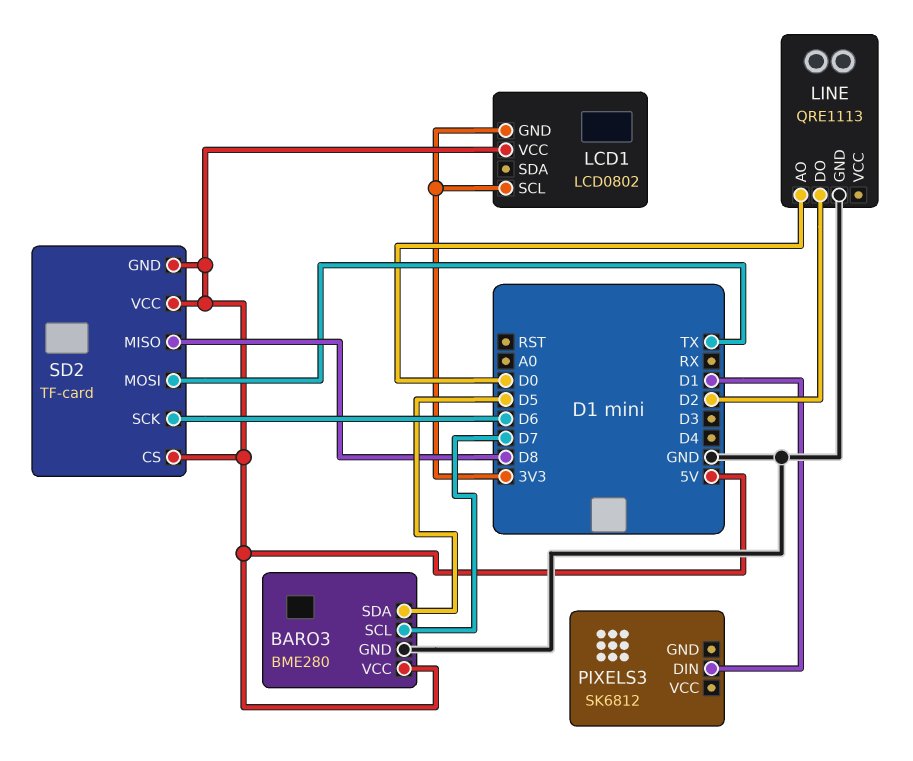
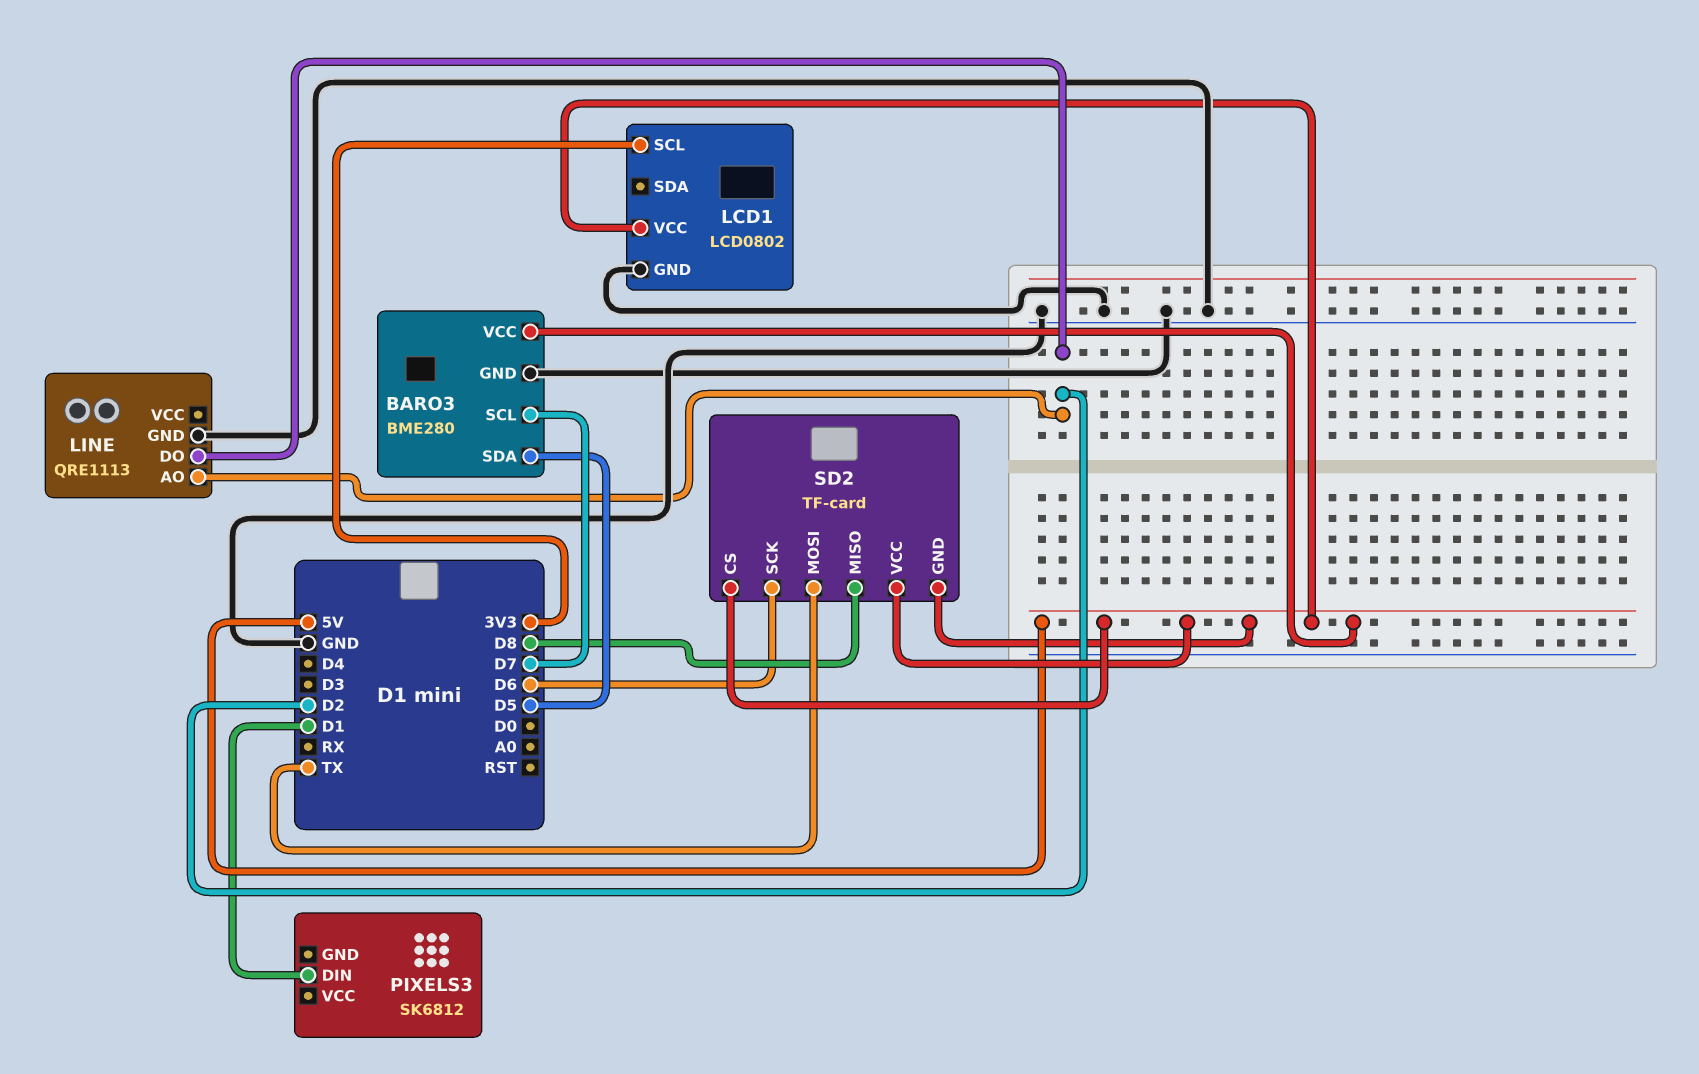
LCD1 pin GND: 3V3 -> GND
LINE pin AO: D0 -> D2

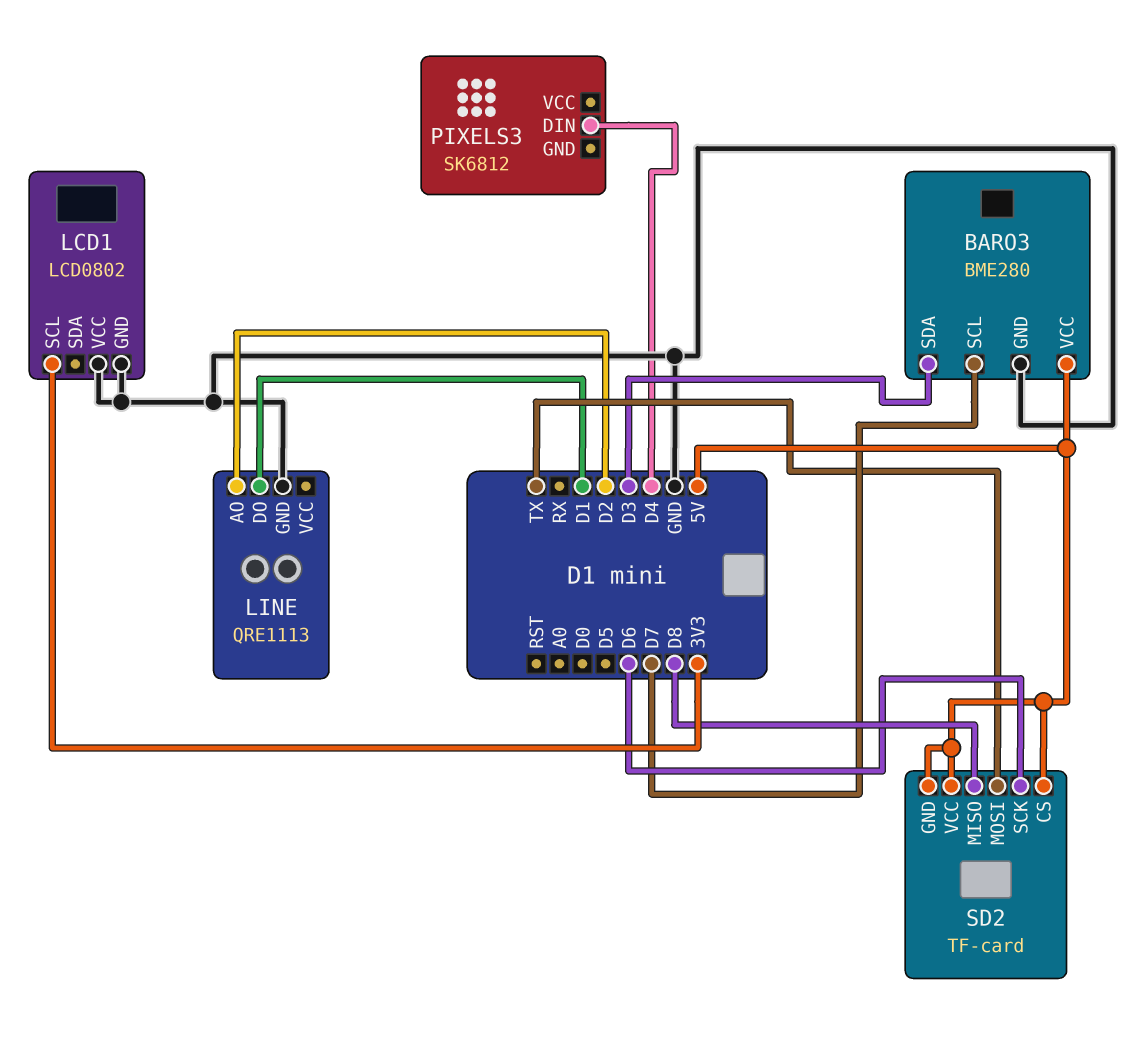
BARO3 pin SDA: D5 -> D3
LCD1 pin VCC: 5V -> GND
LINE pin DO: D2 -> D1
PIXELS3 pin DIN: D1 -> D4

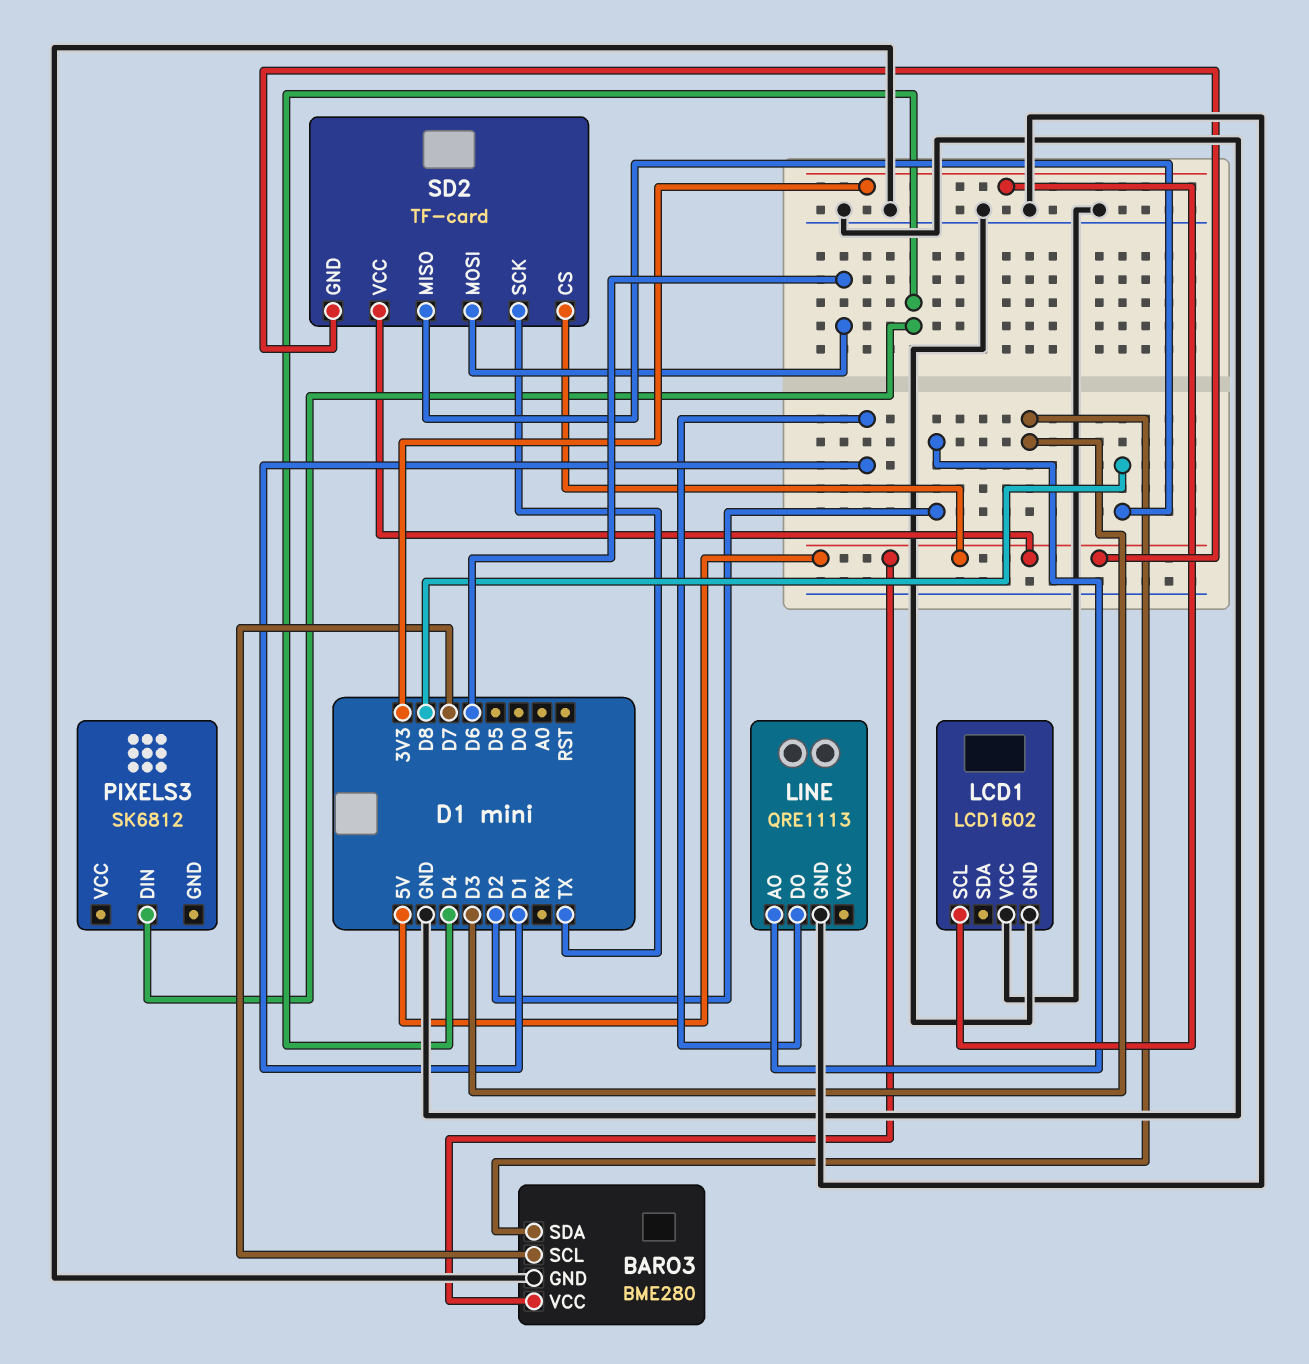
LCD1: LCD0802 -> LCD1602
SD2 pin MOSI: TX -> D6
SD2 pin SCK: D6 -> TX

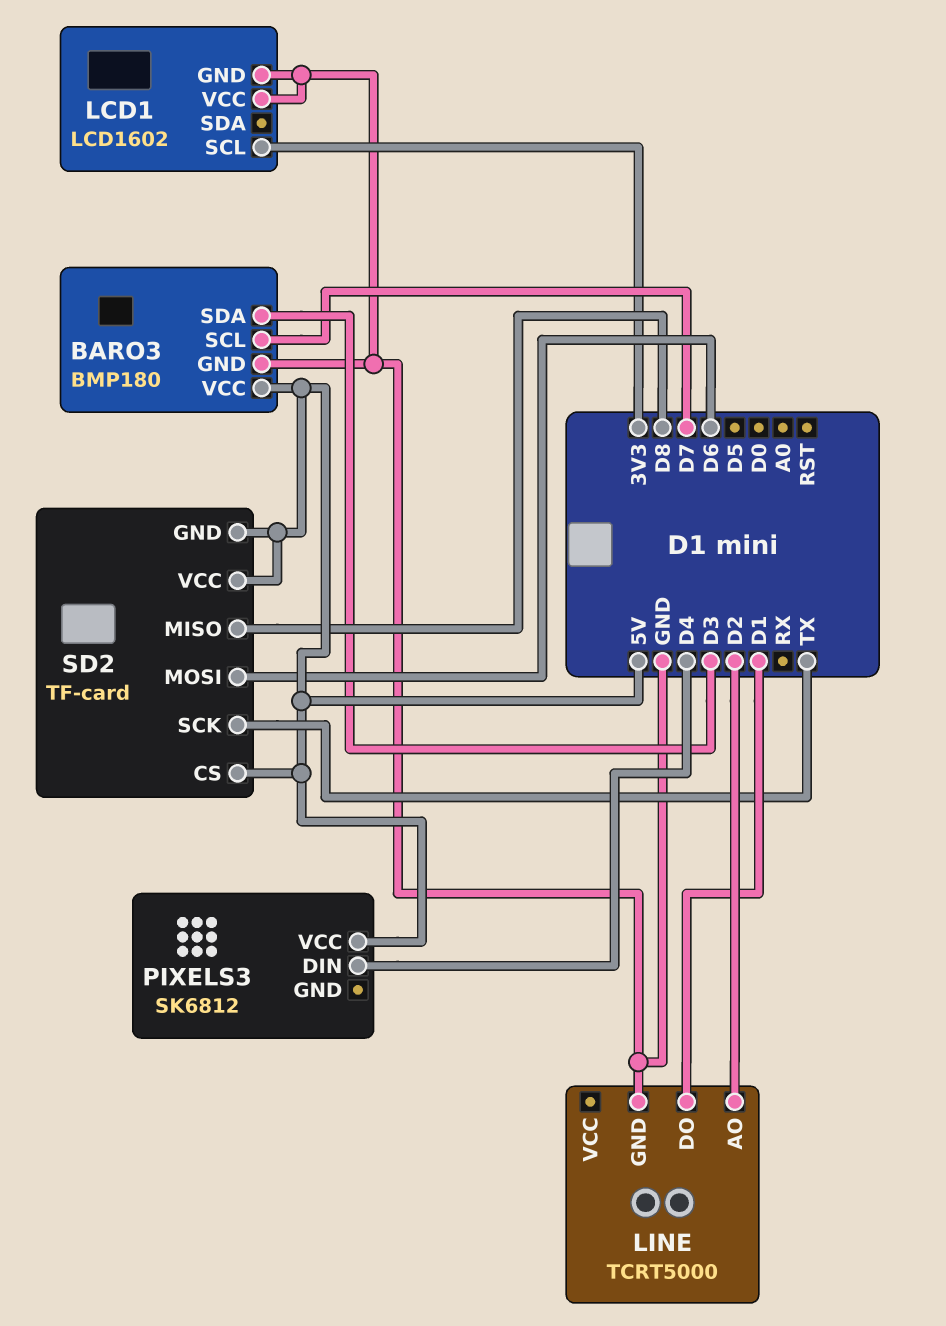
BARO3: BME280 -> BMP180
LINE: QRE1113 -> TCRT5000
PIXELS3 pin VCC: none -> 5V

